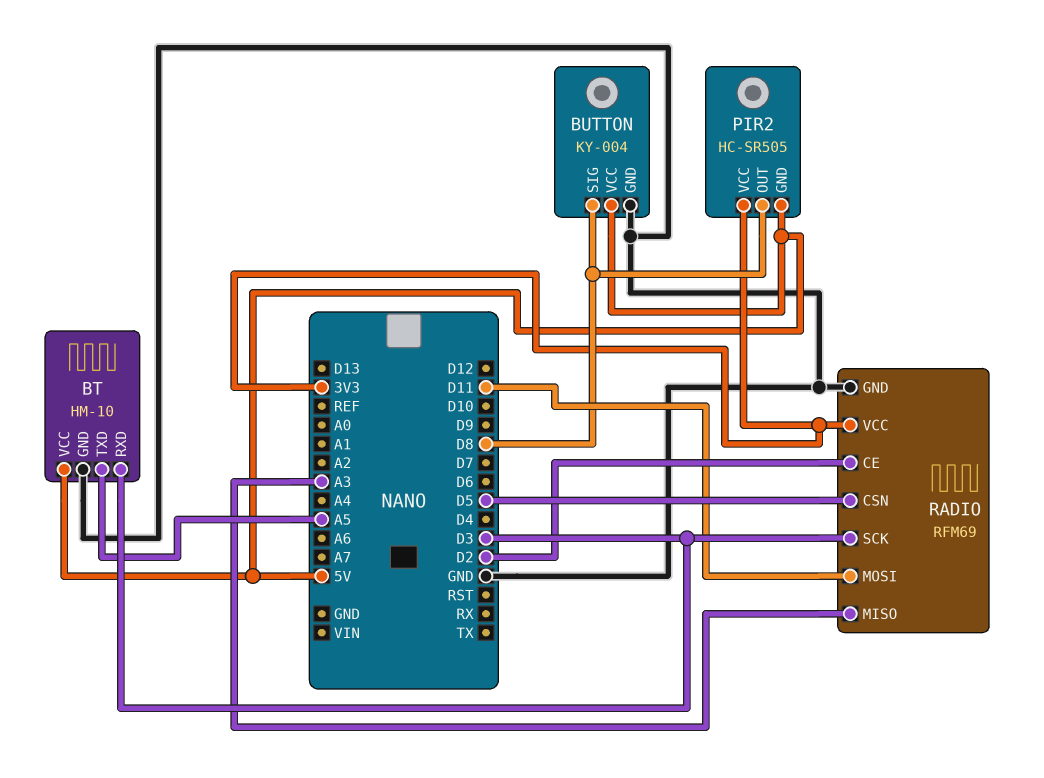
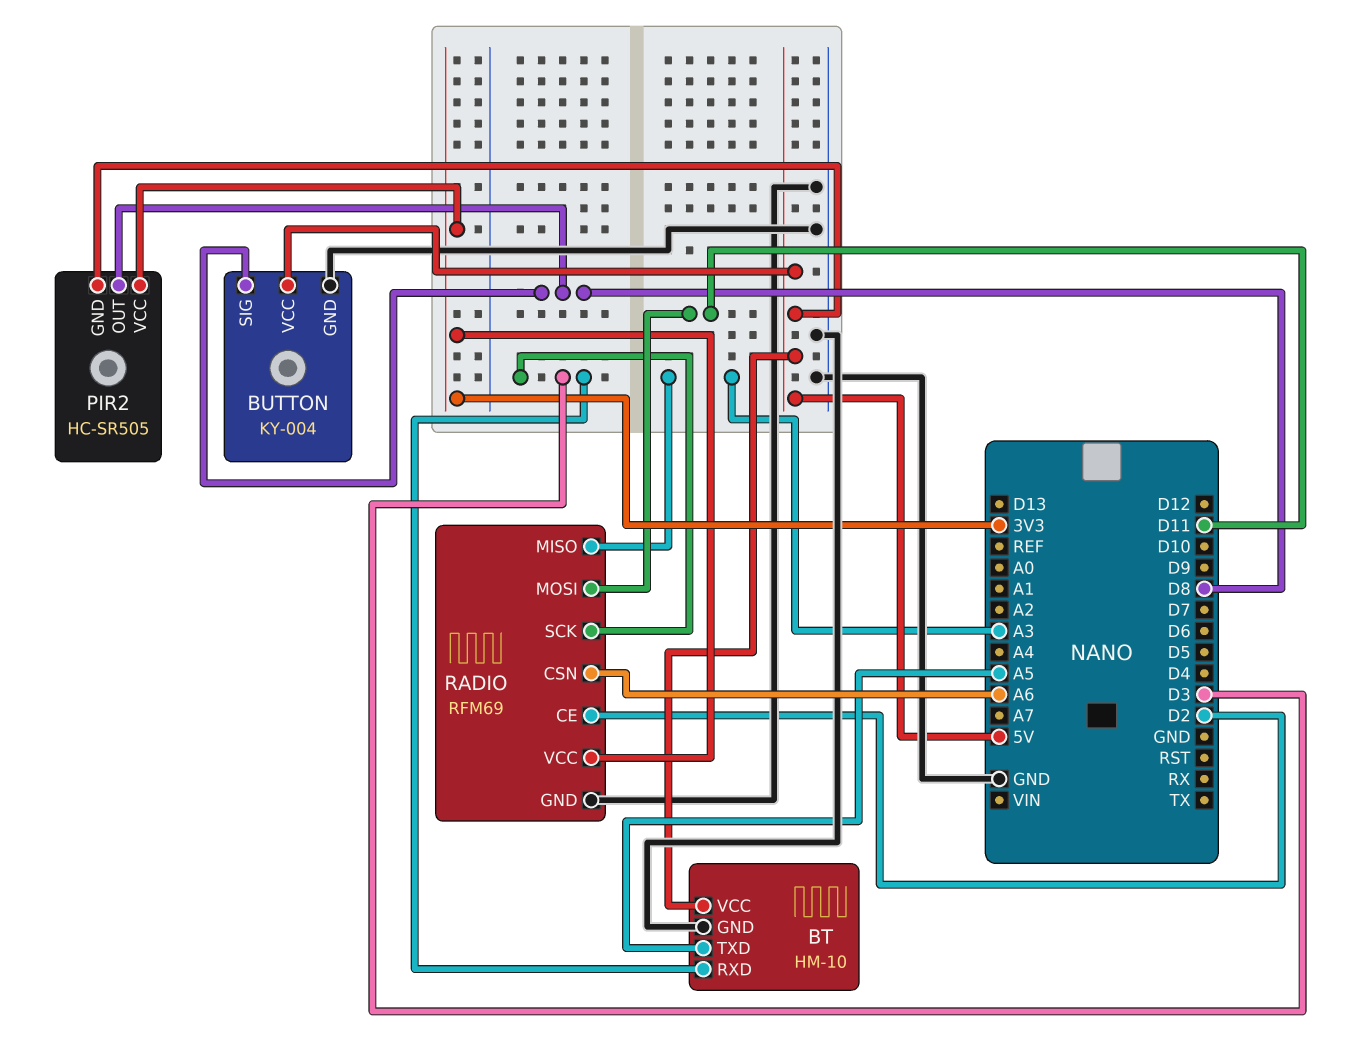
RADIO pin CSN: D5 -> A6

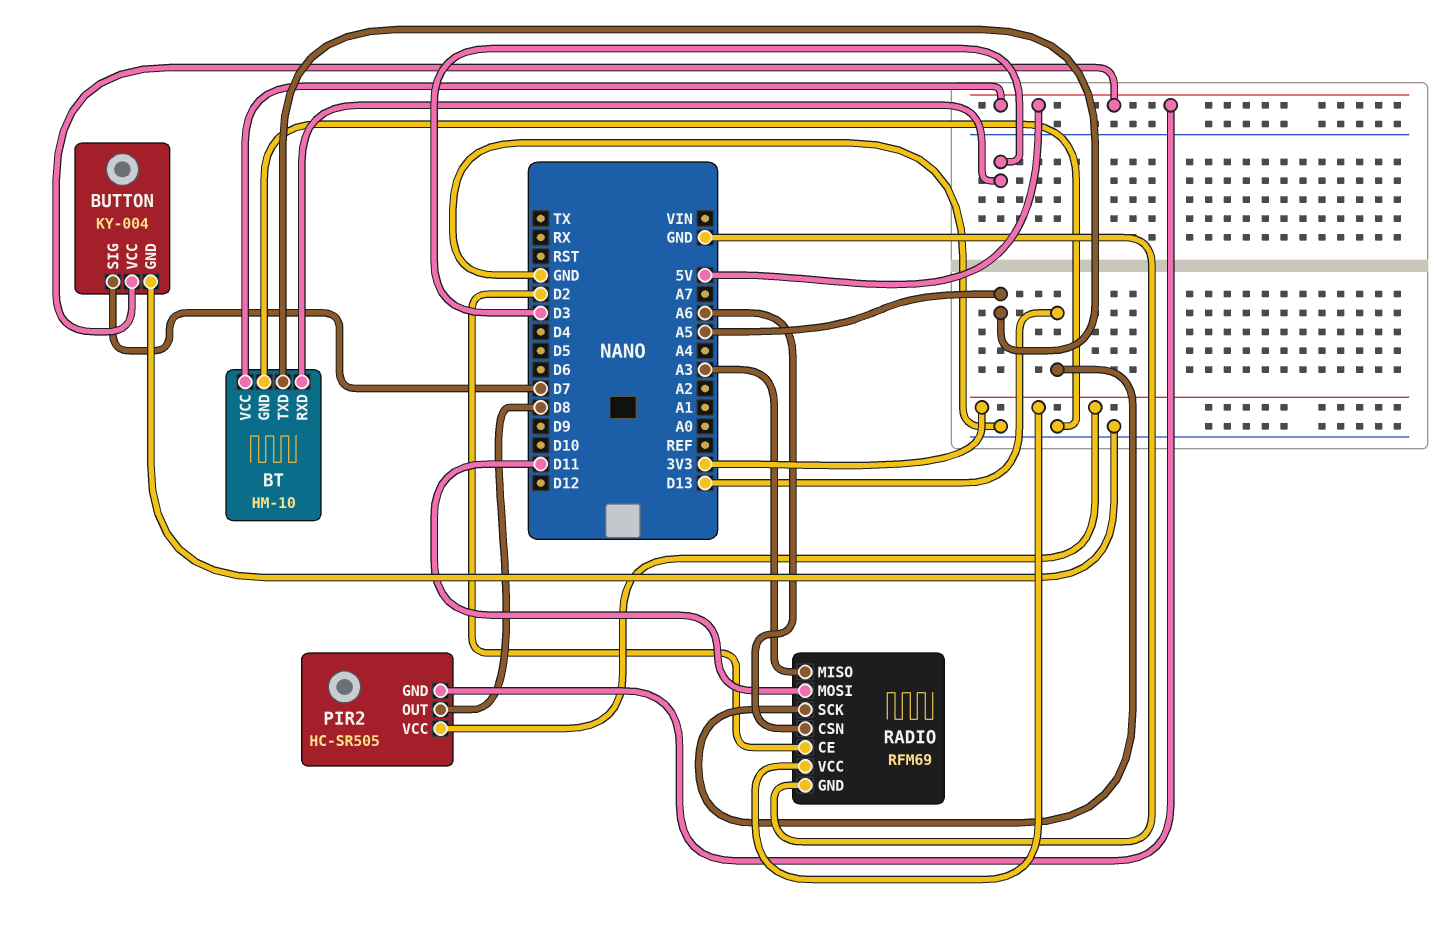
BUTTON pin SIG: D8 -> D7
RADIO pin SCK: D3 -> D13

